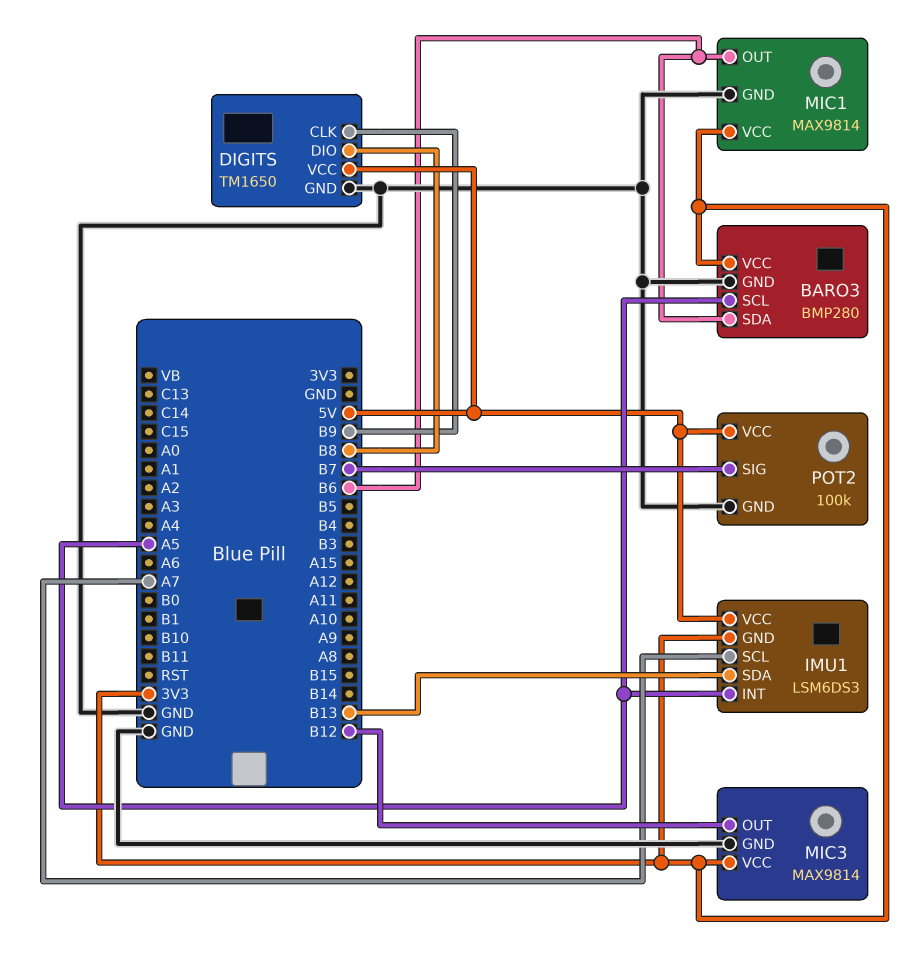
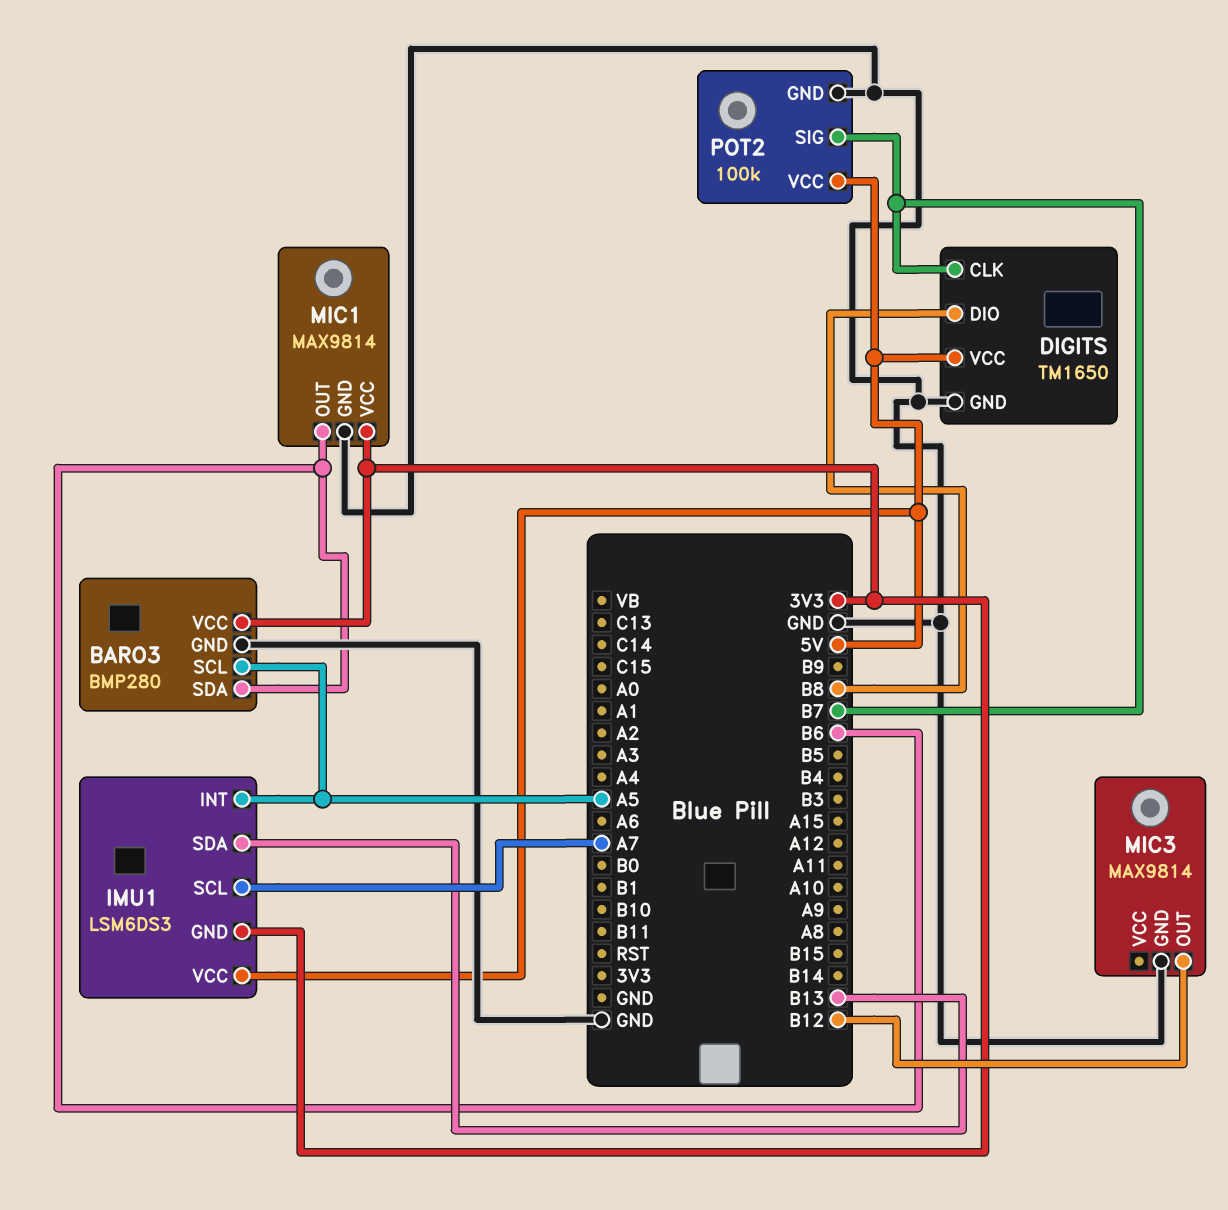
DIGITS pin CLK: B9 -> B7
MIC3 pin VCC: 3V3 -> none

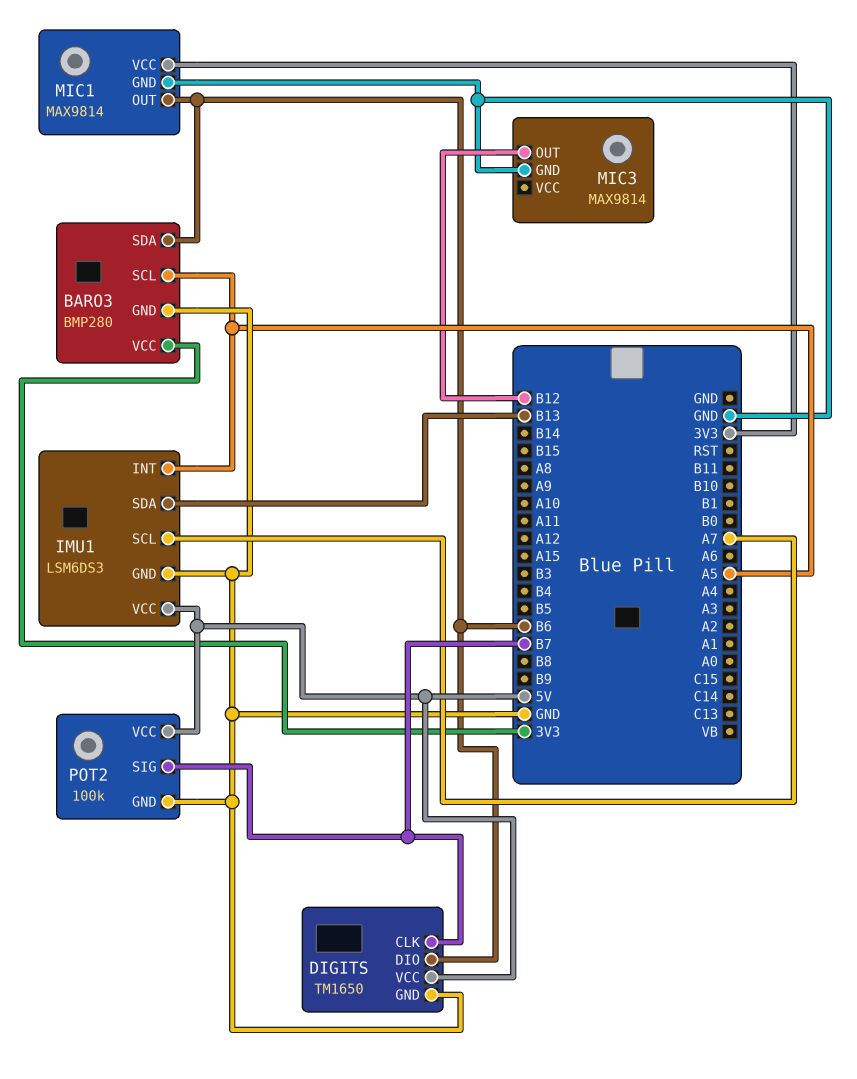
DIGITS pin DIO: B8 -> B6
IMU1 pin GND: 3V3 -> GND

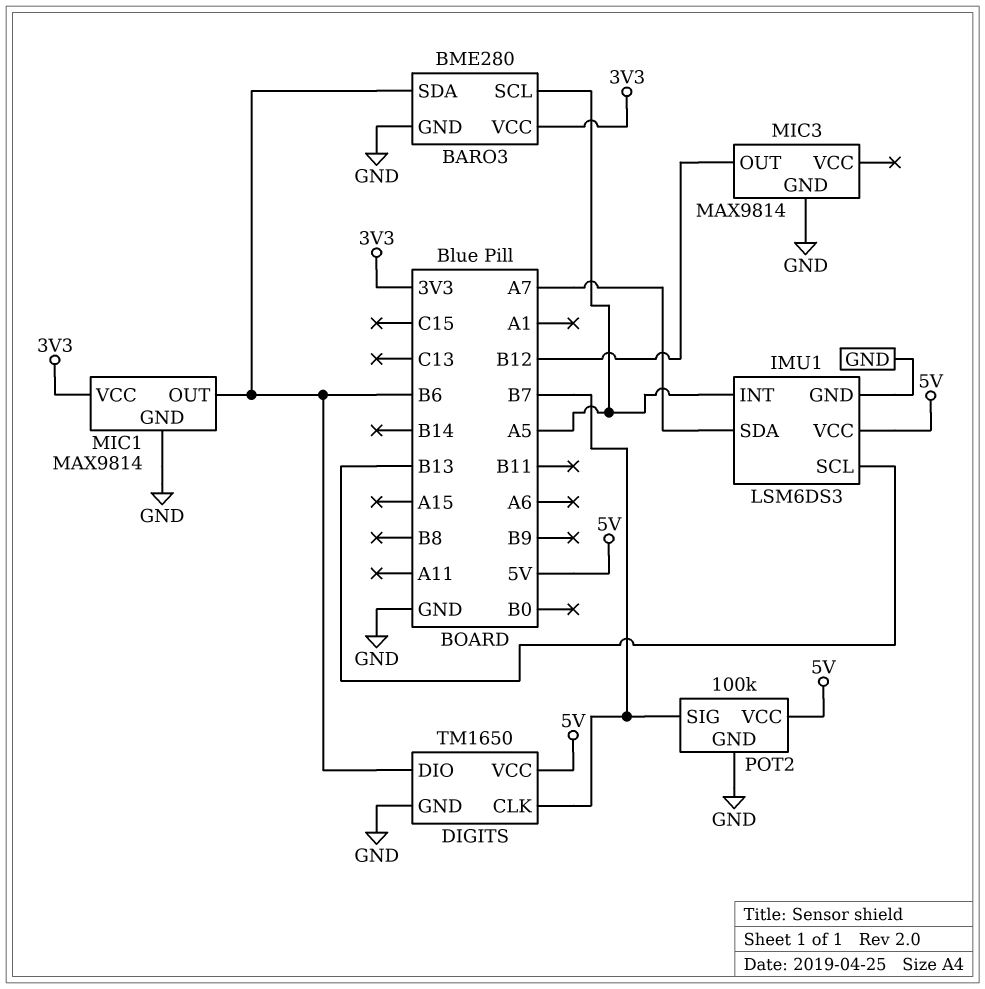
BARO3: BMP280 -> BME280
IMU1 pin SCL: A7 -> B13
IMU1 pin SDA: B13 -> A7

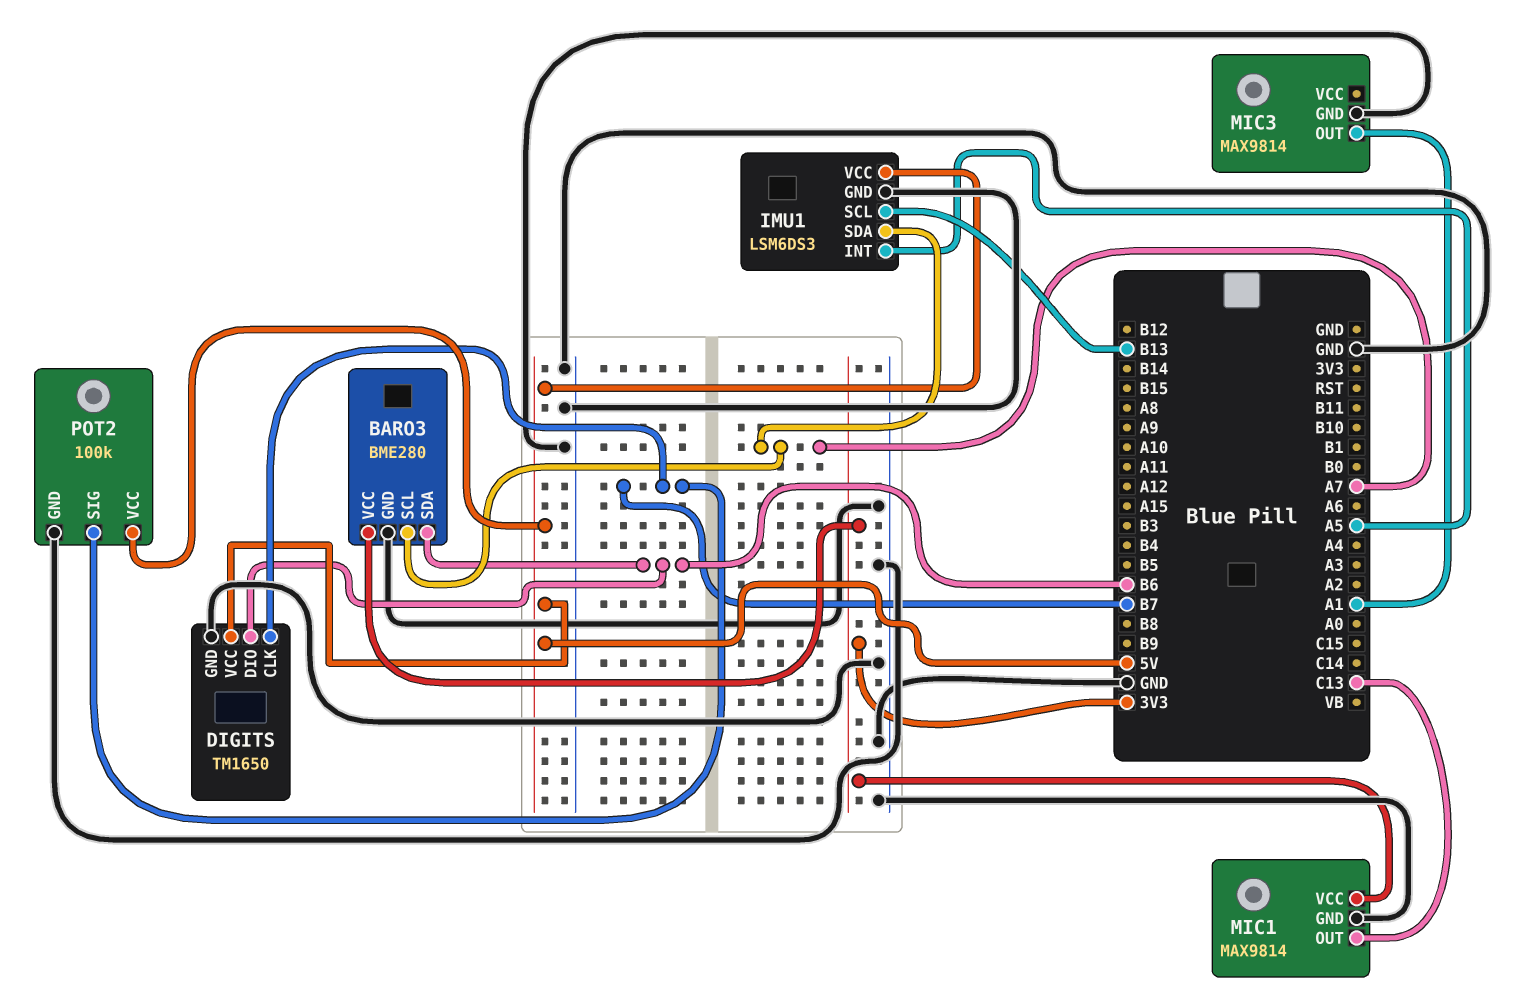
BARO3 pin SCL: A5 -> A7
MIC1 pin OUT: B6 -> C13
MIC3 pin OUT: B12 -> A1

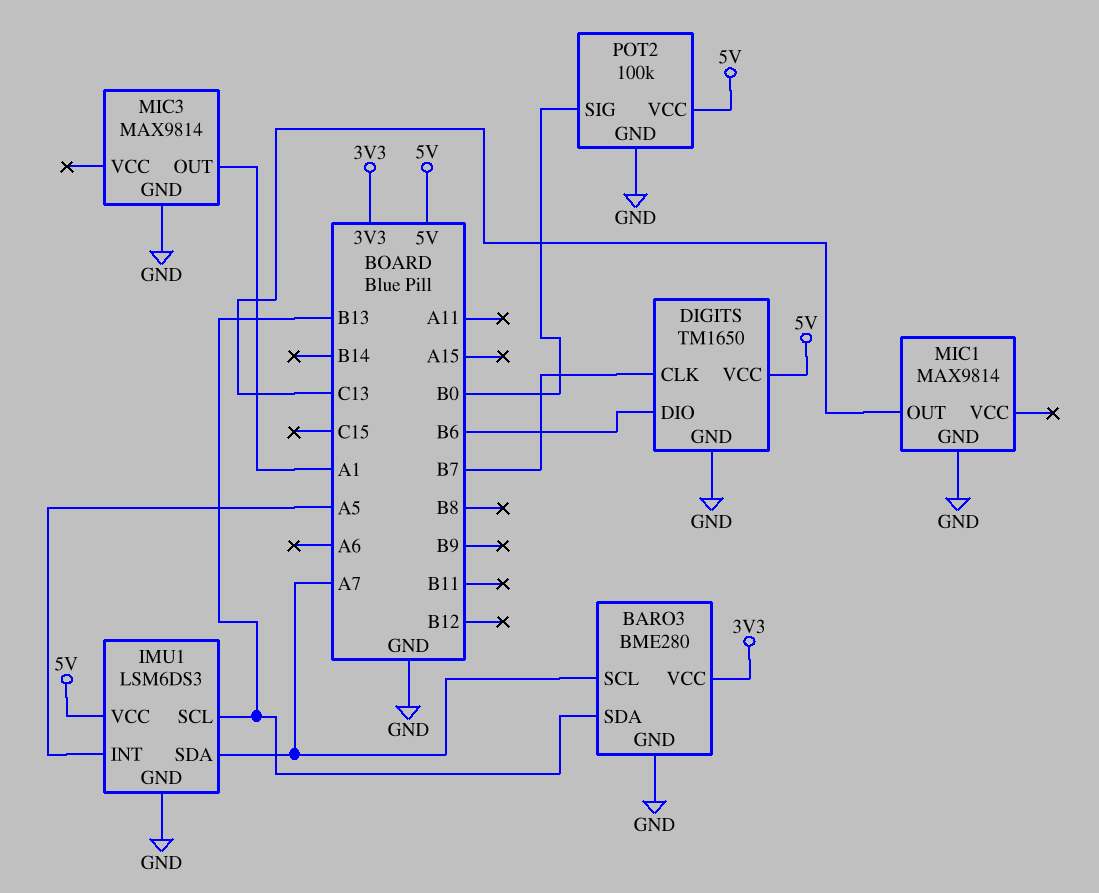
BARO3 pin SDA: B6 -> B13
MIC1 pin VCC: 3V3 -> none
POT2 pin SIG: B7 -> B0

